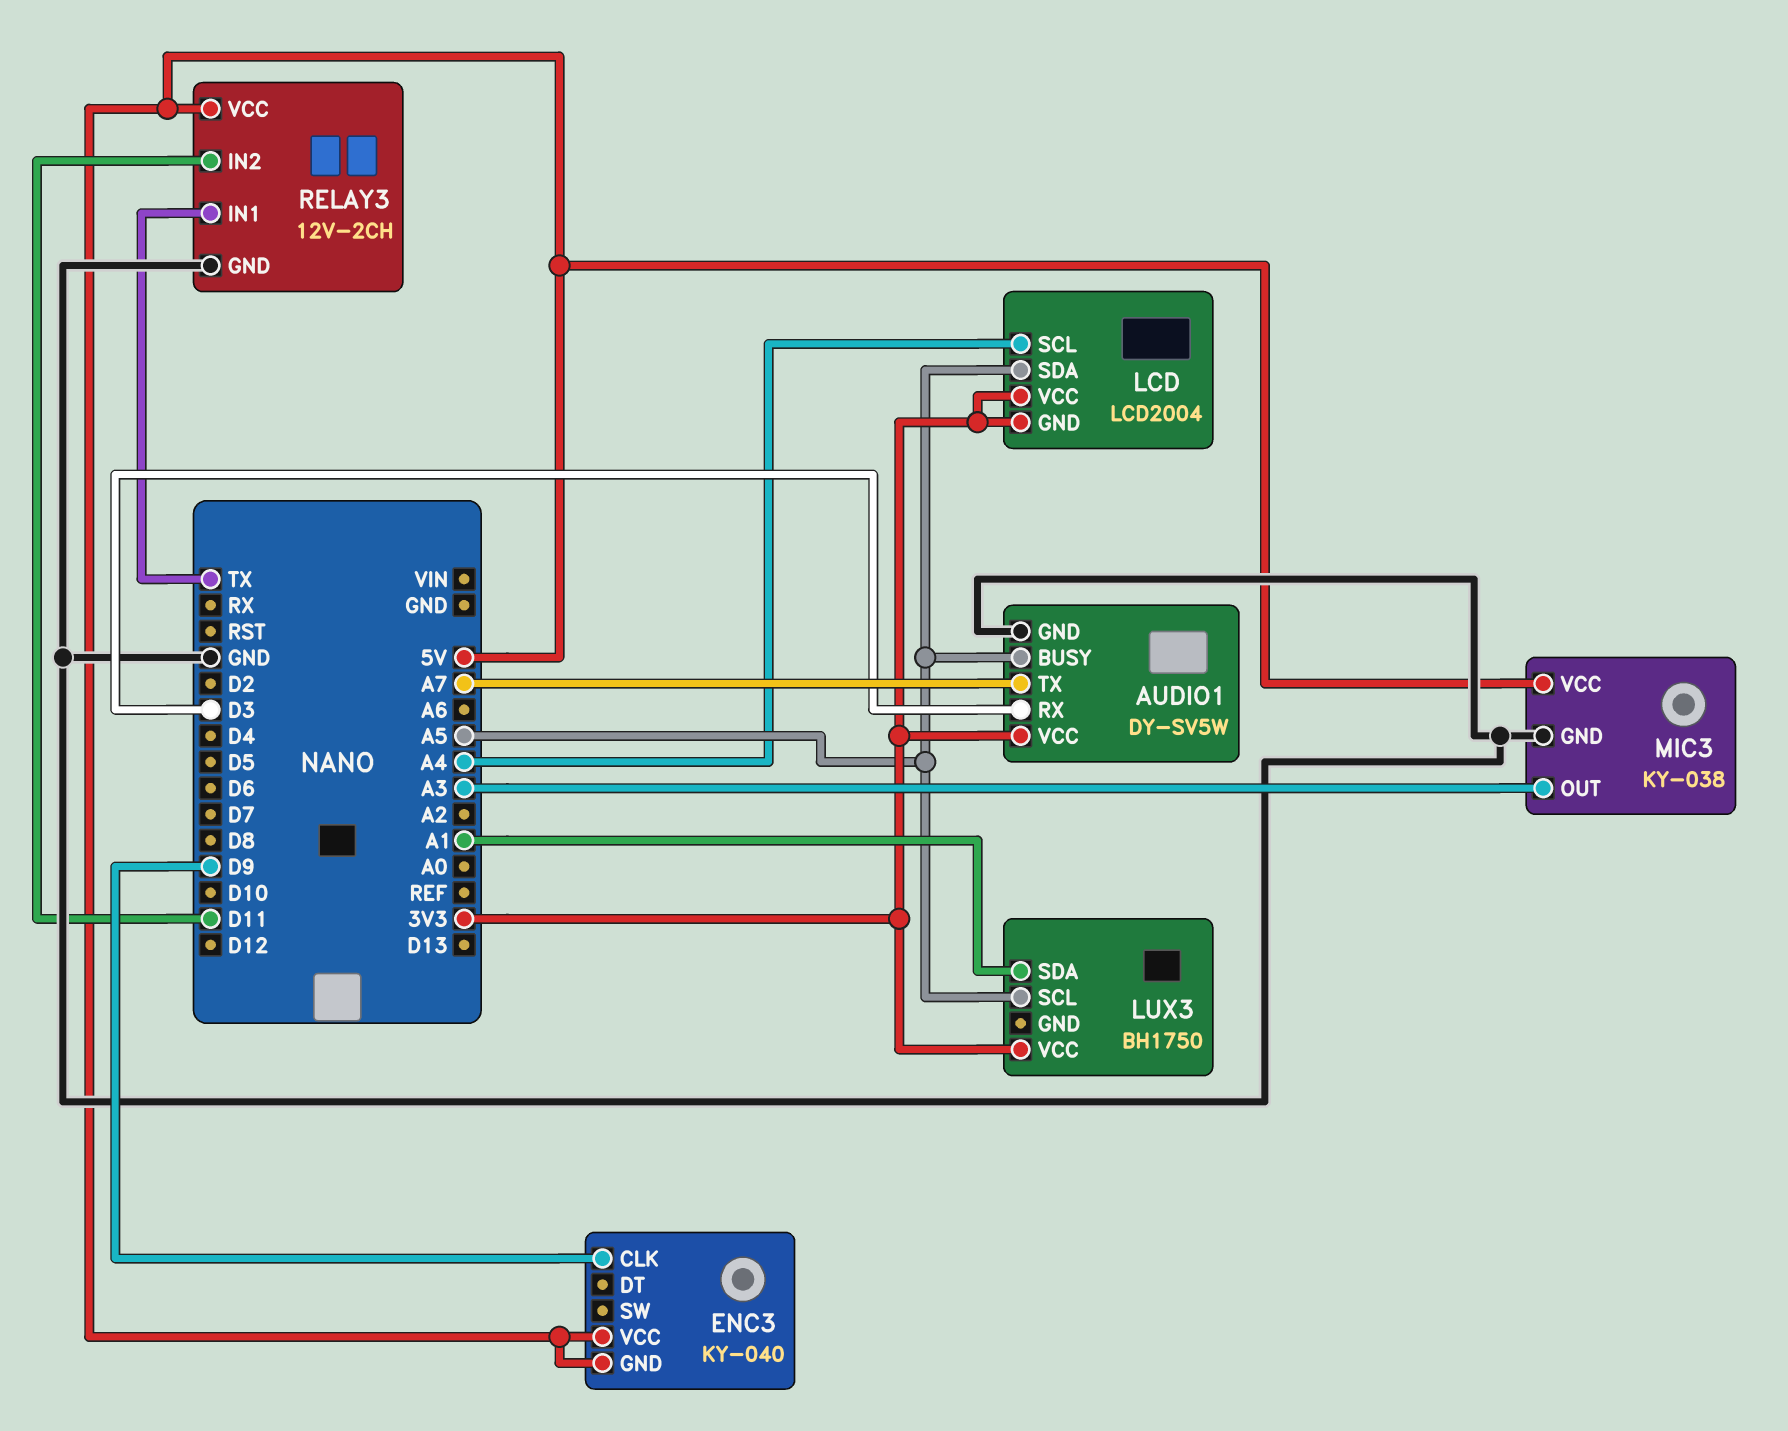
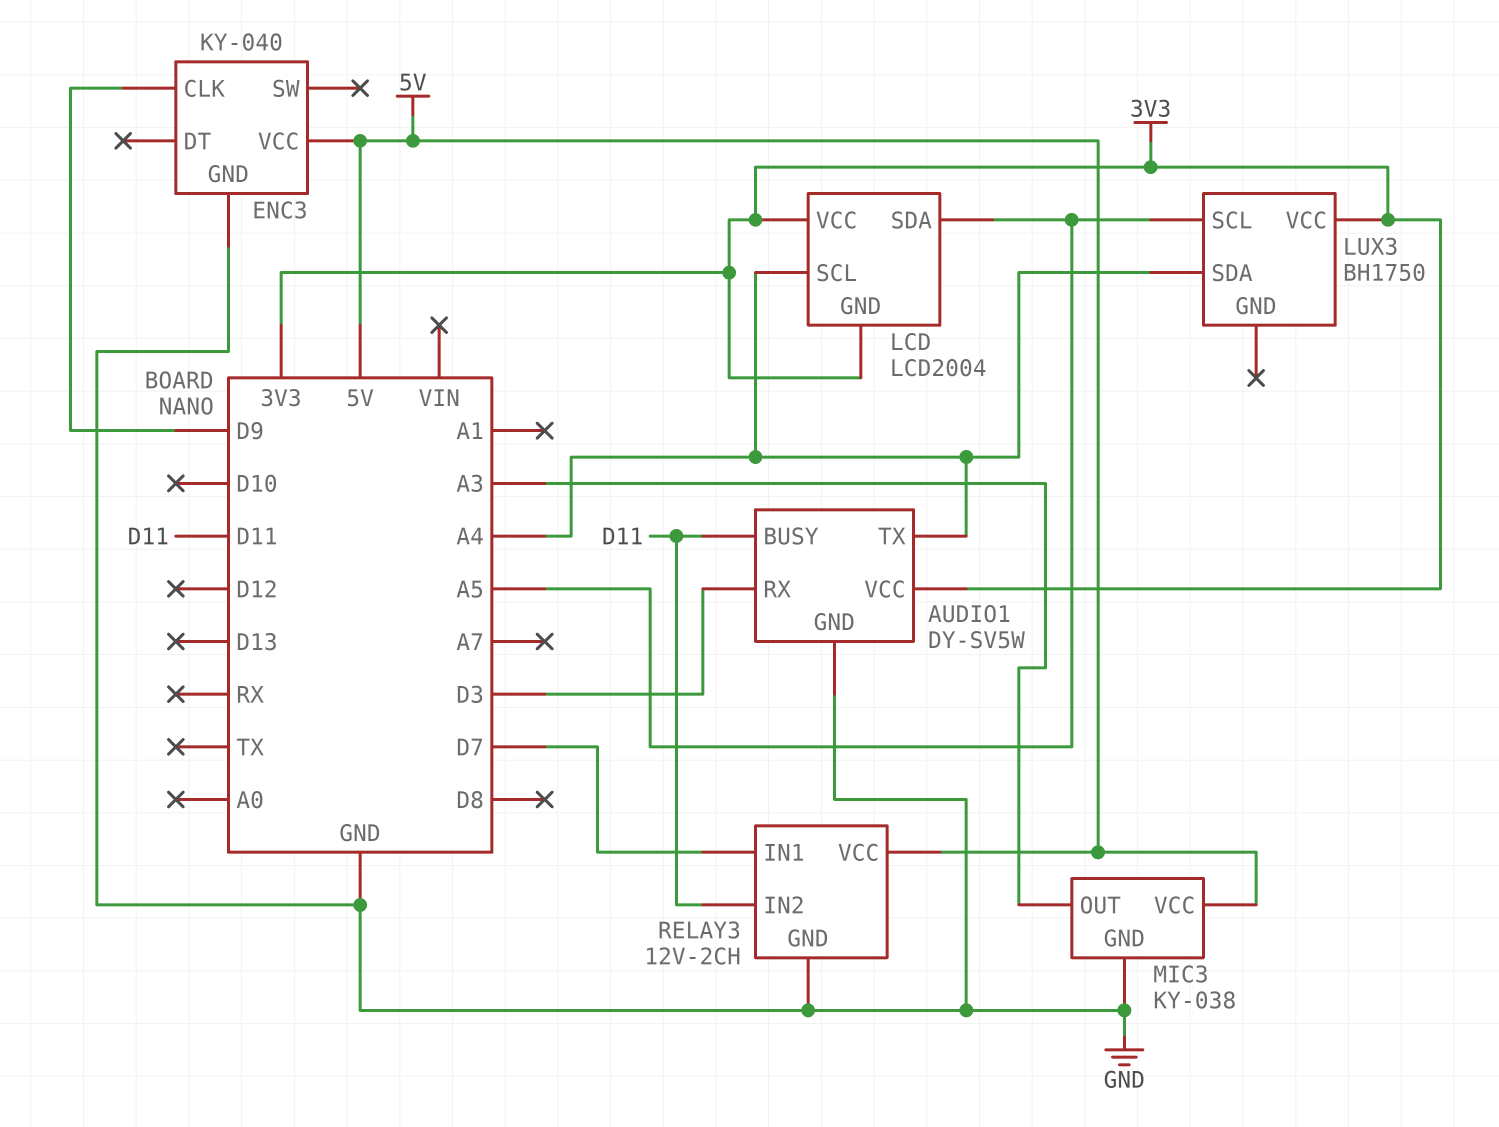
AUDIO1 pin BUSY: A5 -> D11
AUDIO1 pin TX: A7 -> A4
ENC3 pin GND: 5V -> GND
LUX3 pin SDA: A1 -> A4
RELAY3 pin IN1: TX -> D7

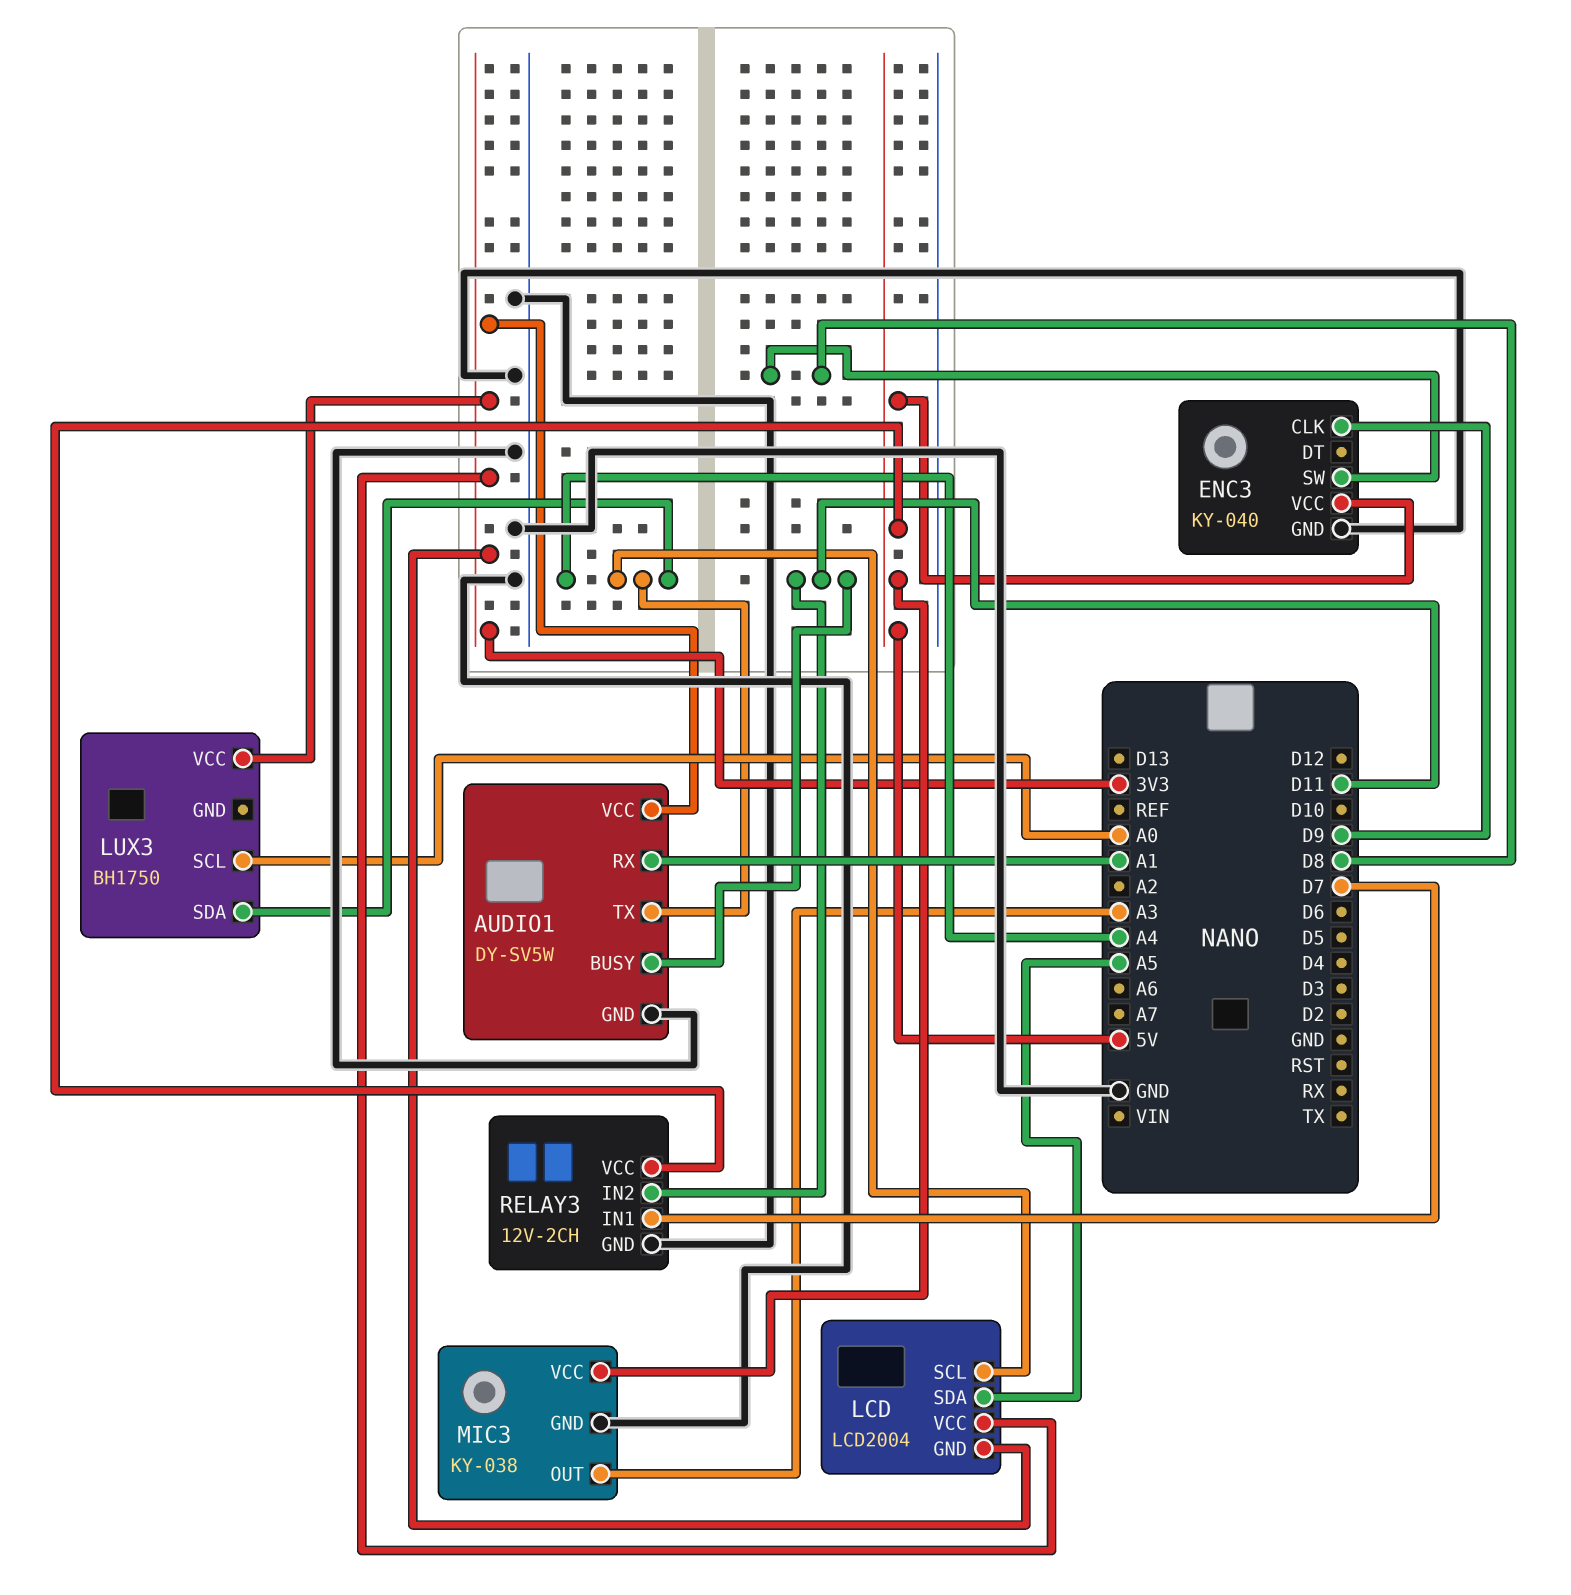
AUDIO1 pin RX: D3 -> A1
ENC3 pin SW: none -> D8
LUX3 pin SCL: A5 -> A0

